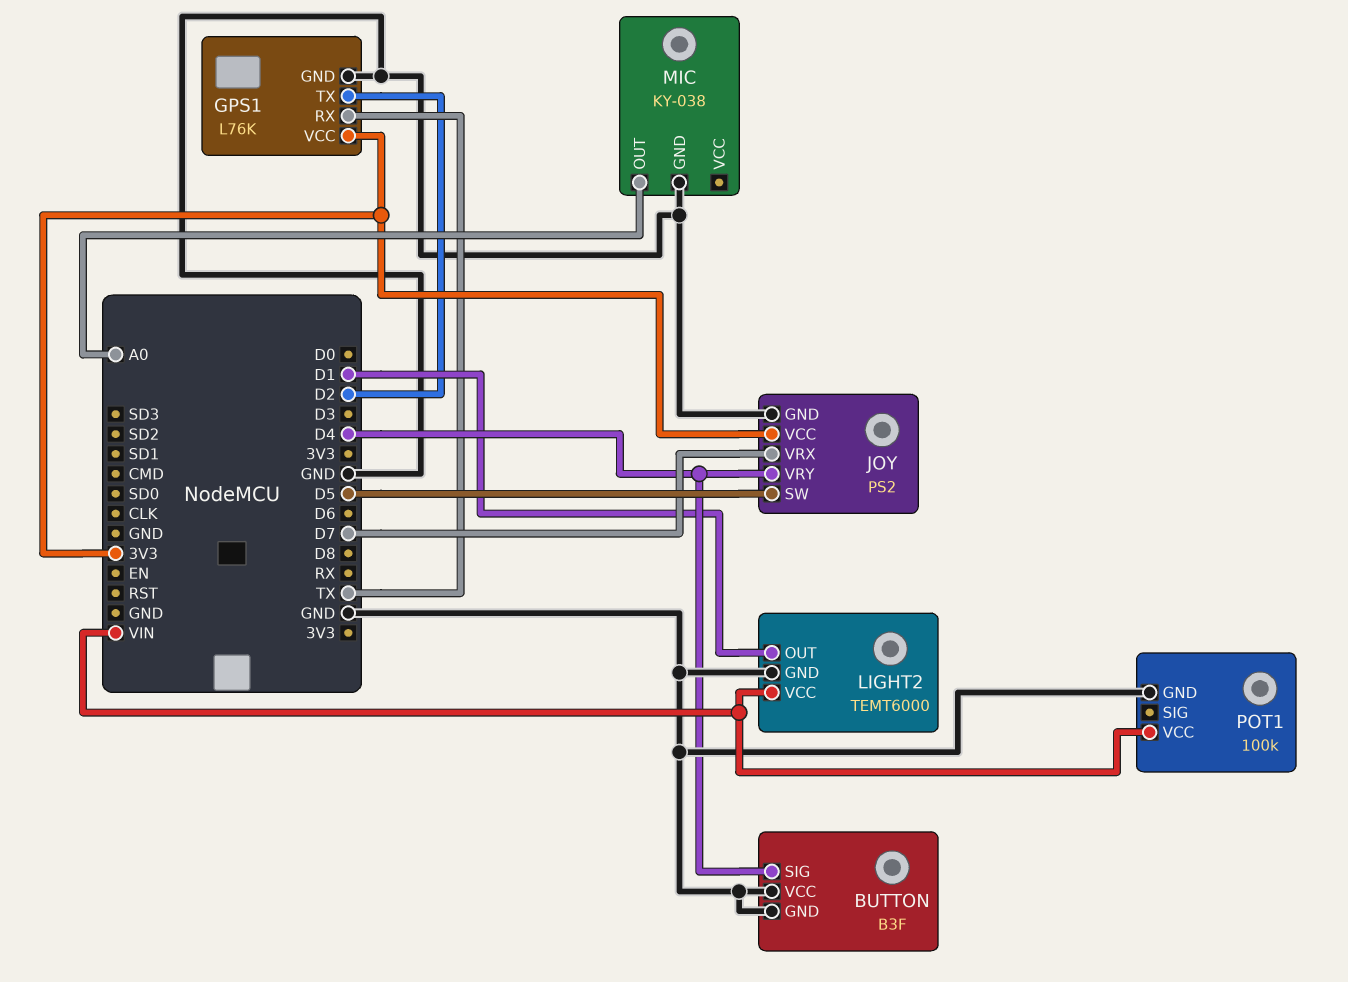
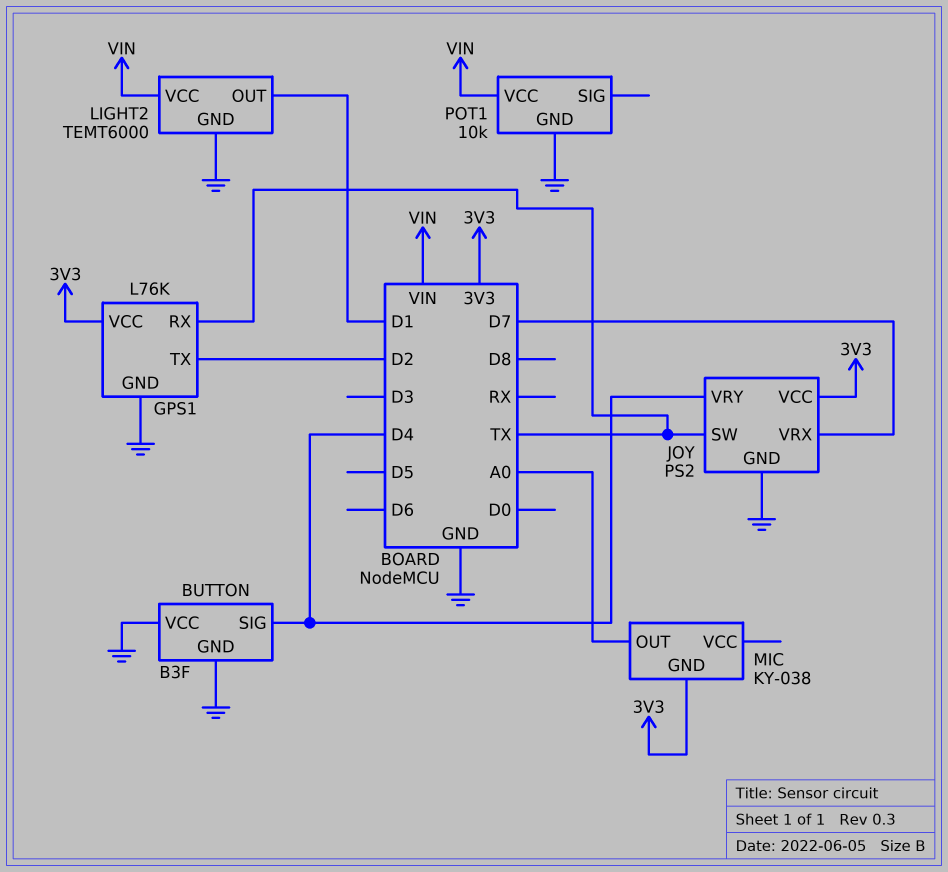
JOY pin SW: D5 -> TX
MIC pin GND: GND -> 3V3
POT1: 100k -> 10k

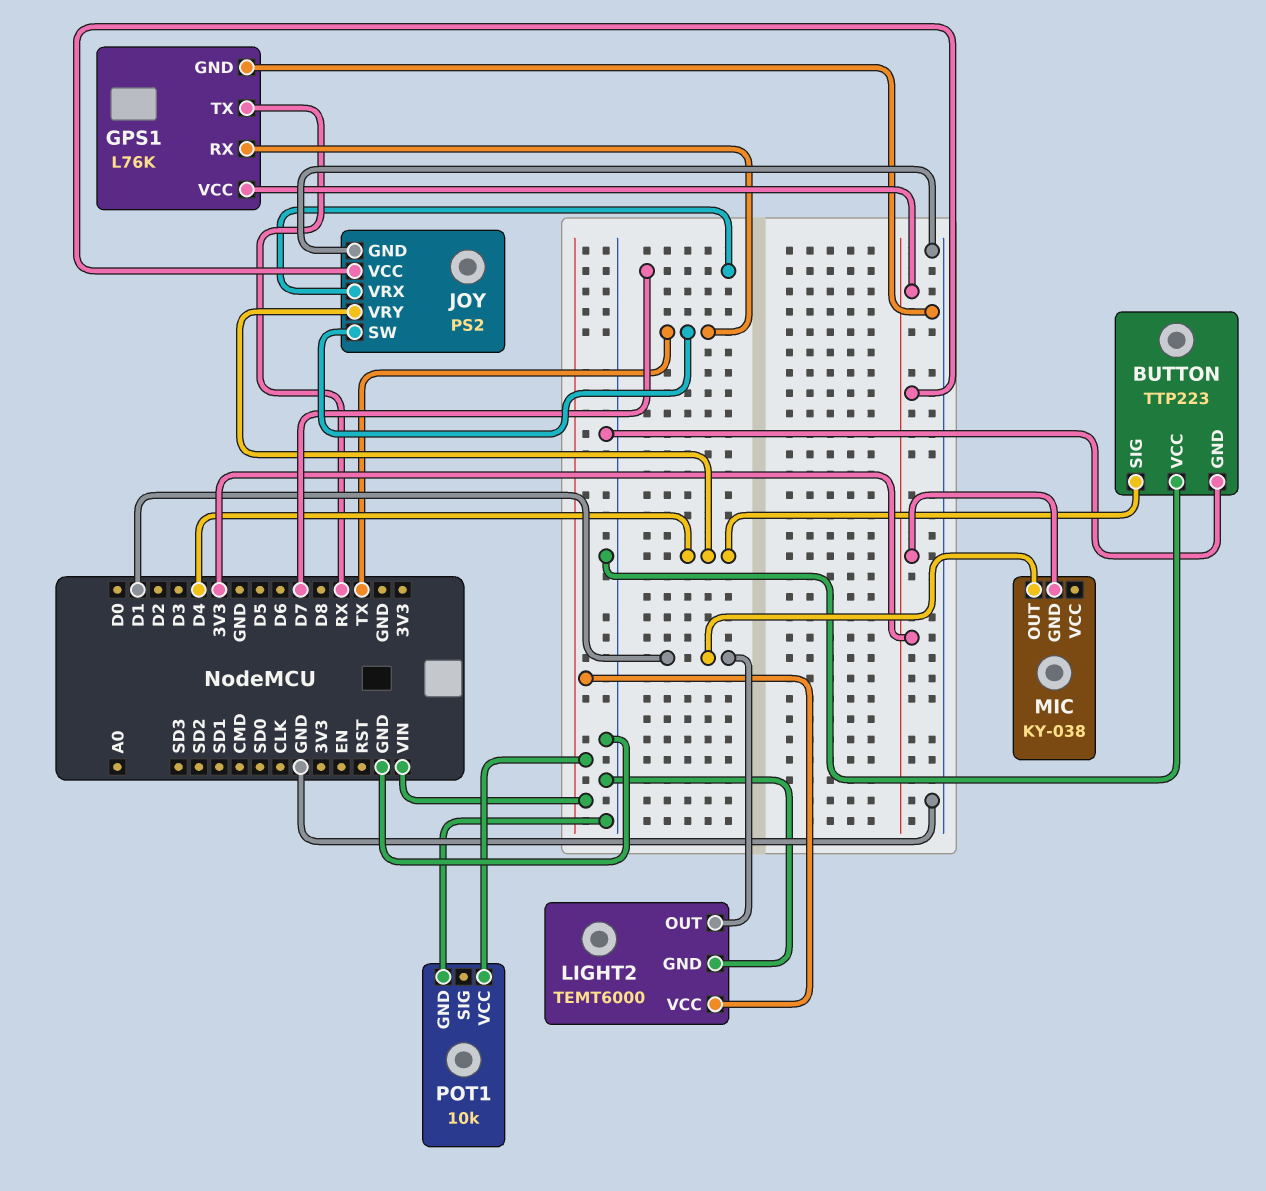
BUTTON: B3F -> TTP223
GPS1 pin TX: D2 -> RX
MIC pin OUT: A0 -> D1

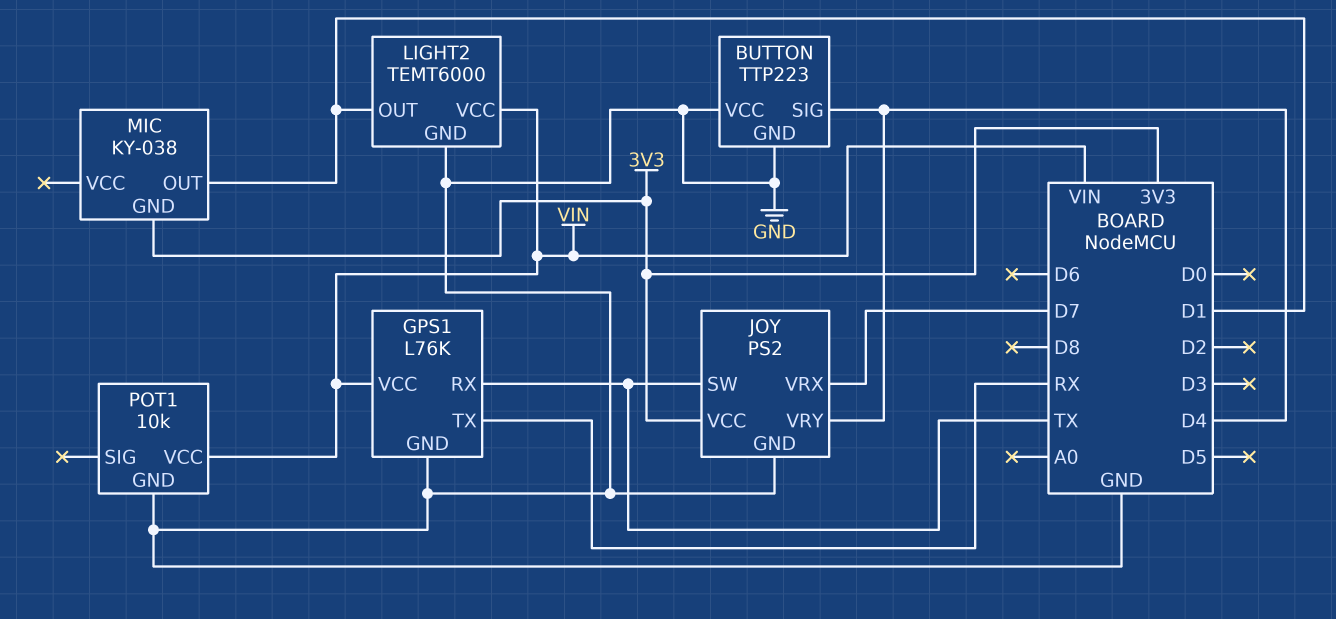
GPS1 pin VCC: 3V3 -> VIN

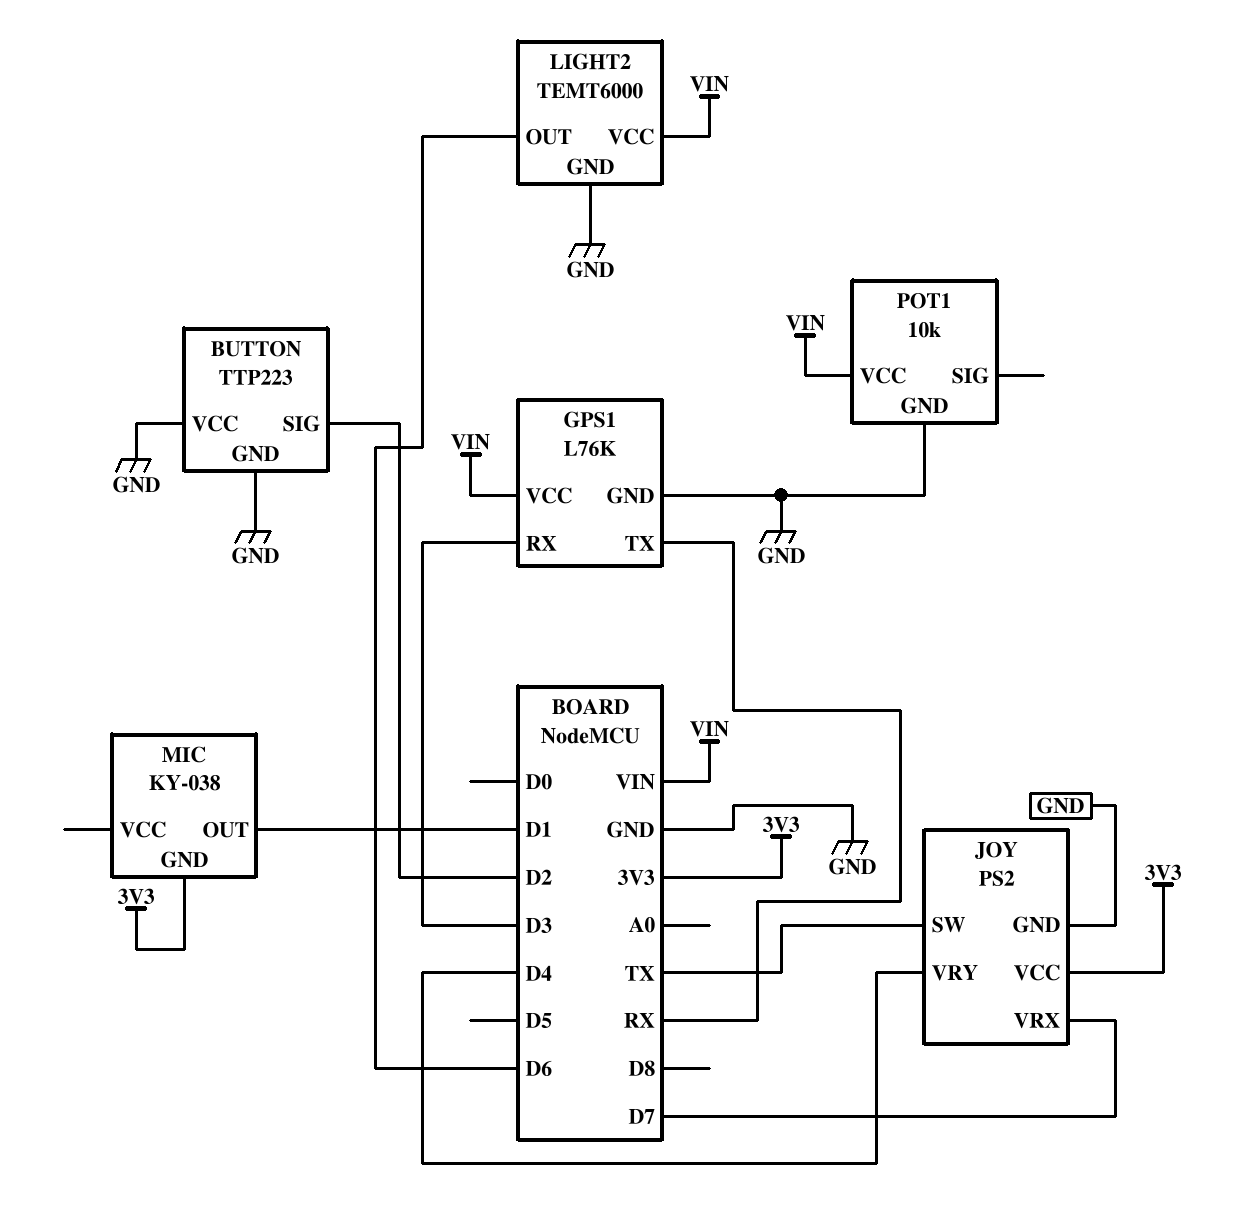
BUTTON pin SIG: D4 -> D2
GPS1 pin RX: TX -> D3
LIGHT2 pin OUT: D1 -> D6

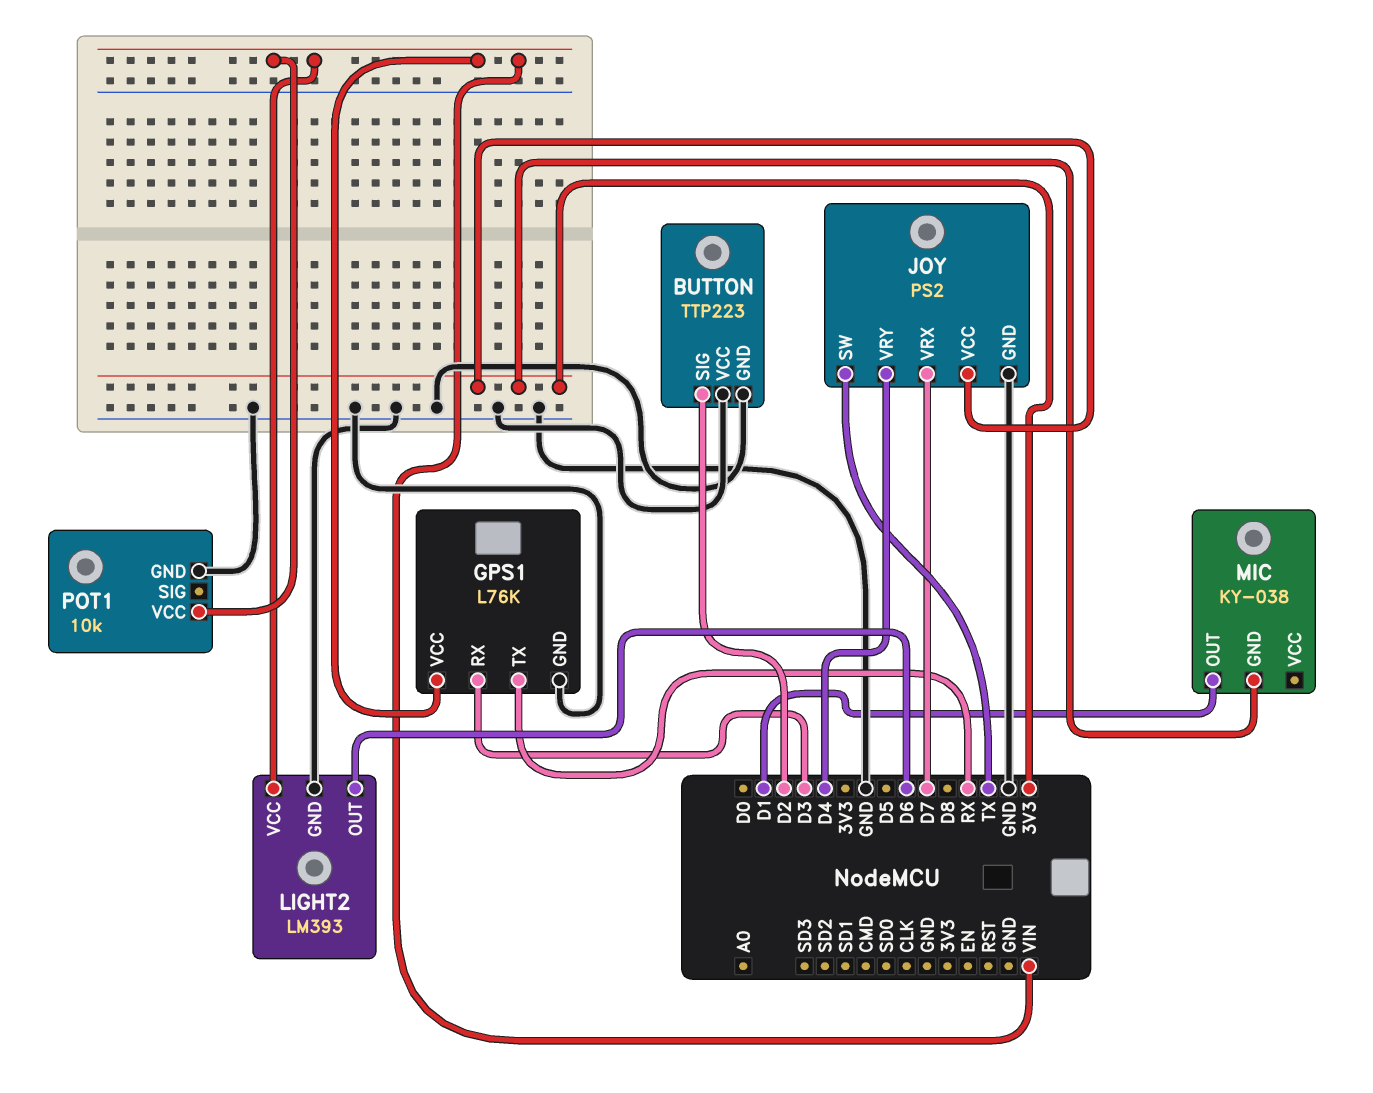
LIGHT2: TEMT6000 -> LM393

